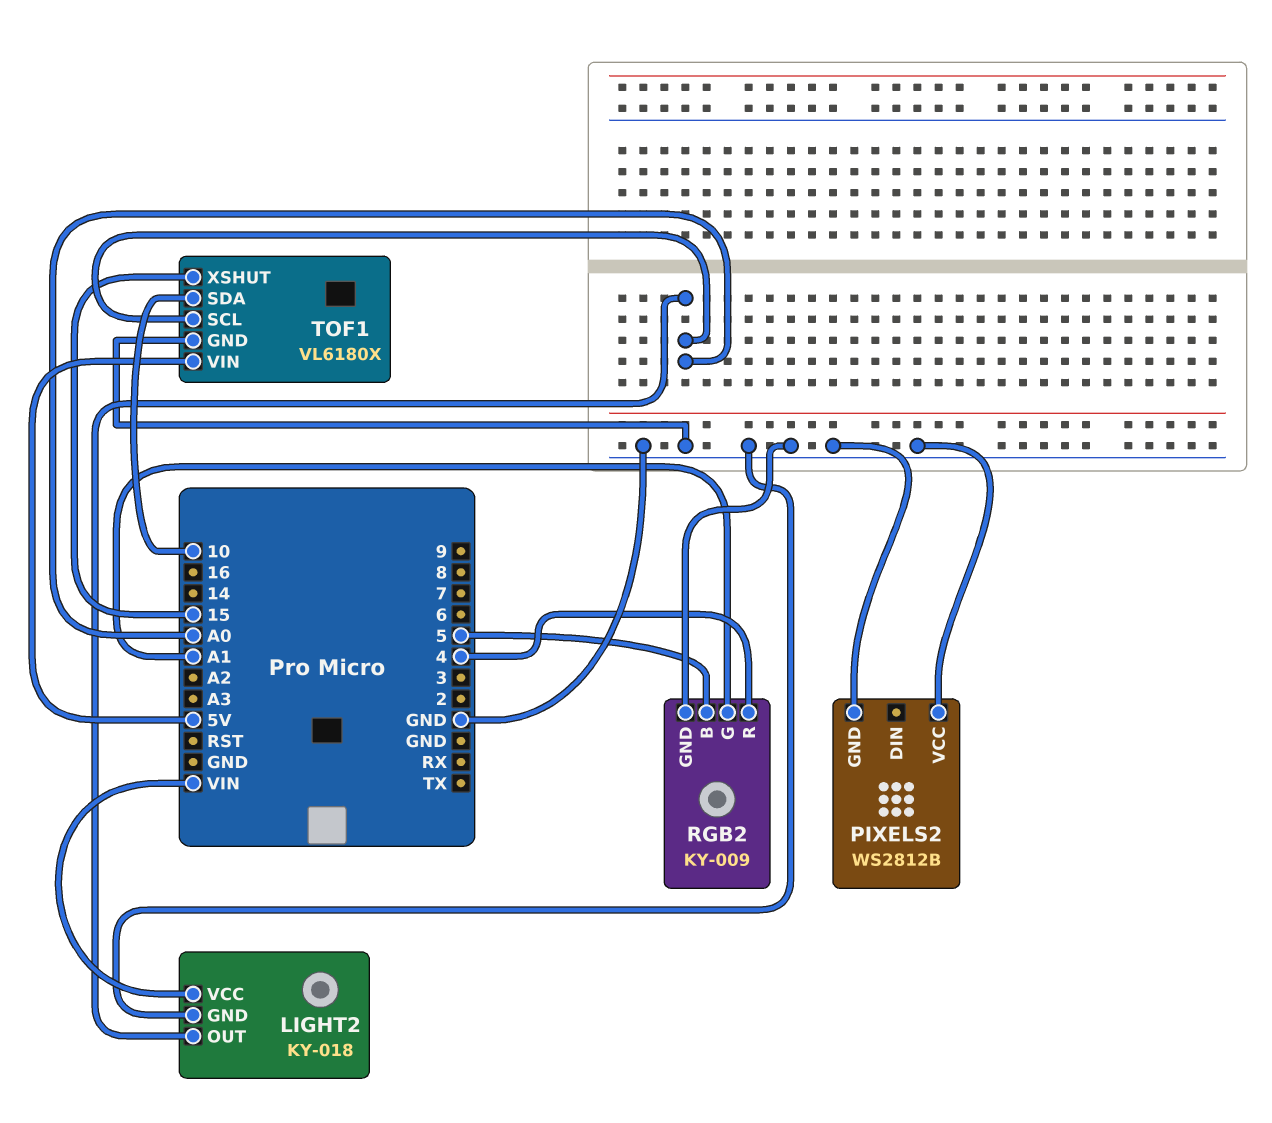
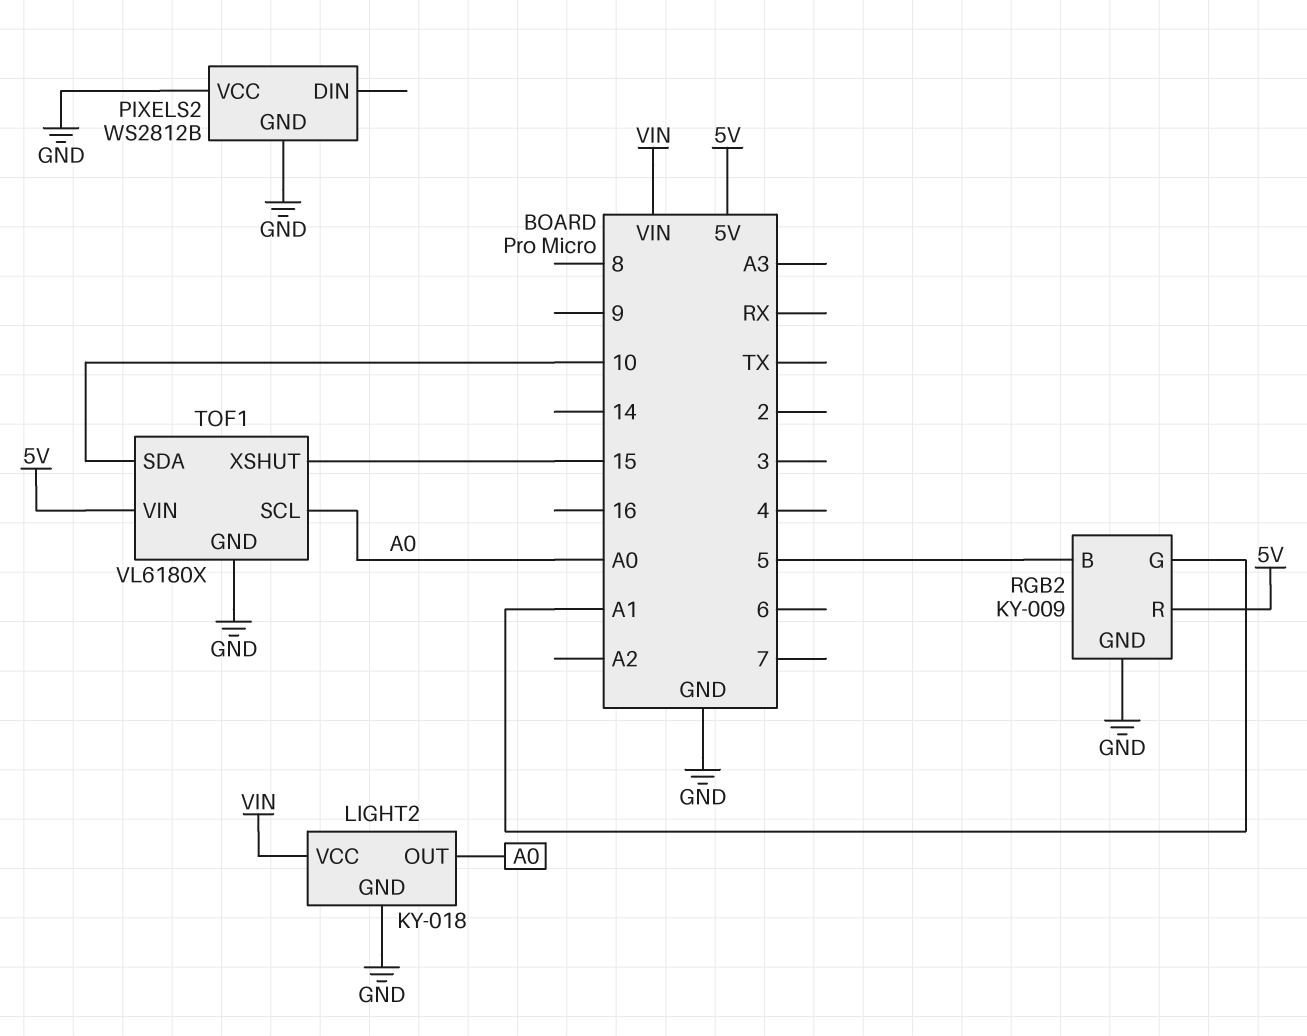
RGB2 pin R: 4 -> 5V

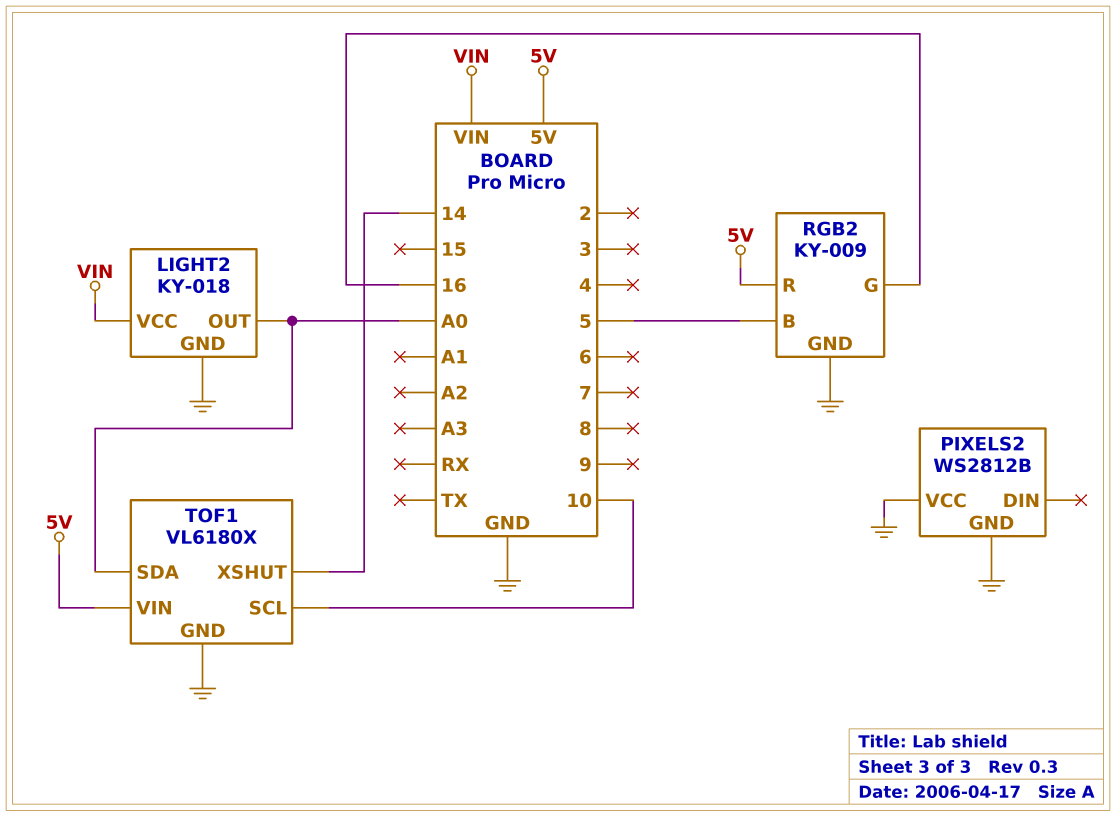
RGB2 pin G: A1 -> 16
TOF1 pin SCL: A0 -> 10
TOF1 pin SDA: 10 -> A0
TOF1 pin XSHUT: 15 -> 14

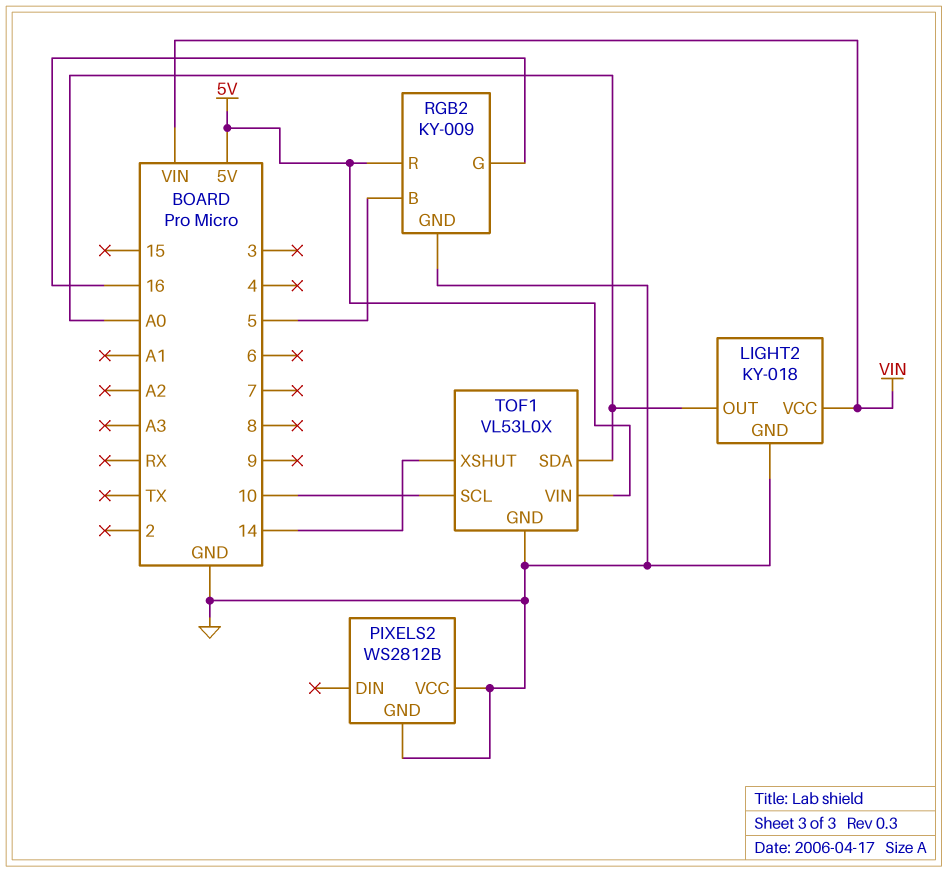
TOF1: VL6180X -> VL53L0X

